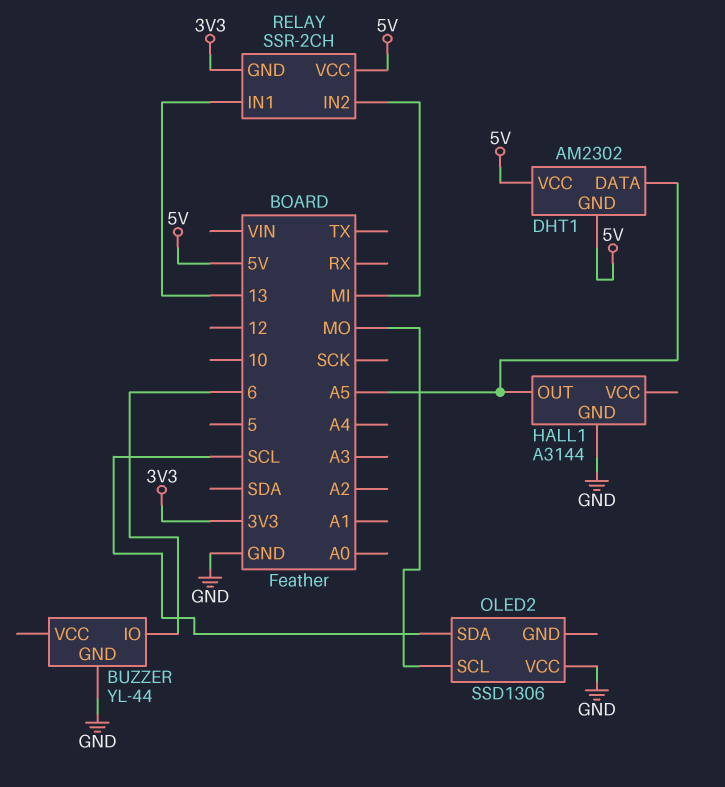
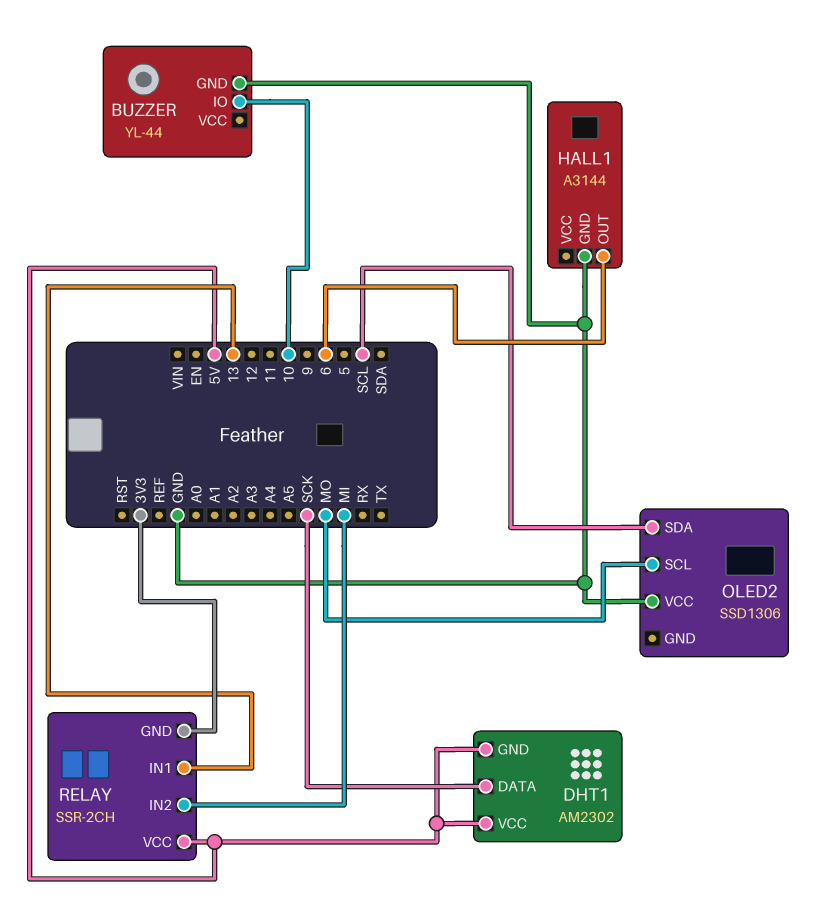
BUZZER pin IO: 6 -> 10
DHT1 pin DATA: A5 -> SCK
HALL1 pin OUT: A5 -> 6

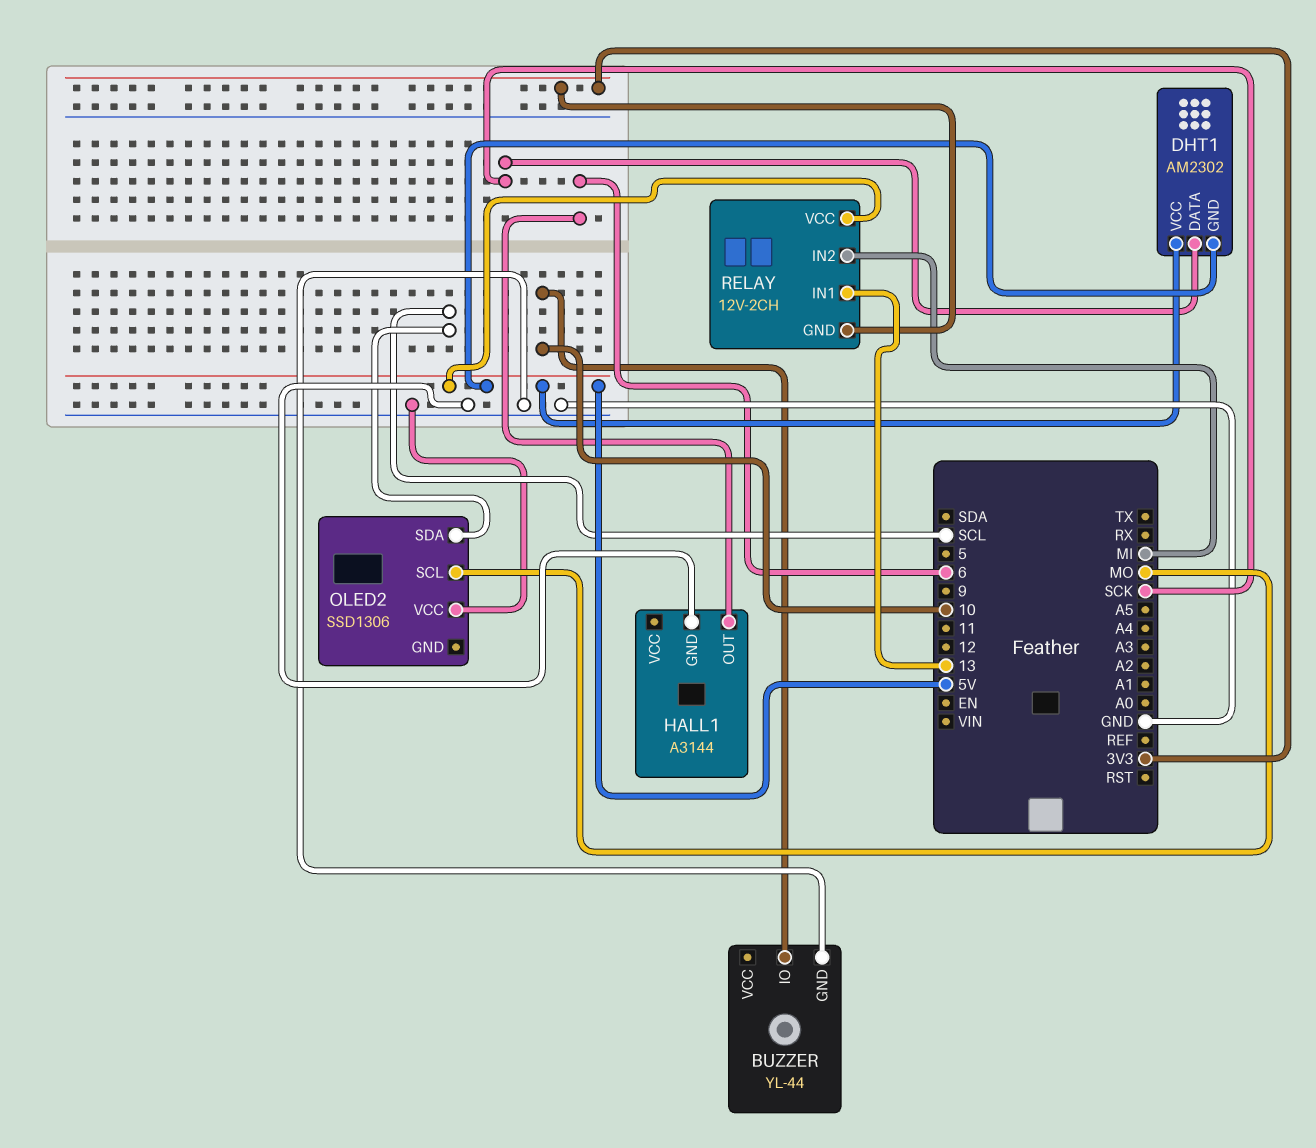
RELAY: SSR-2CH -> 12V-2CH

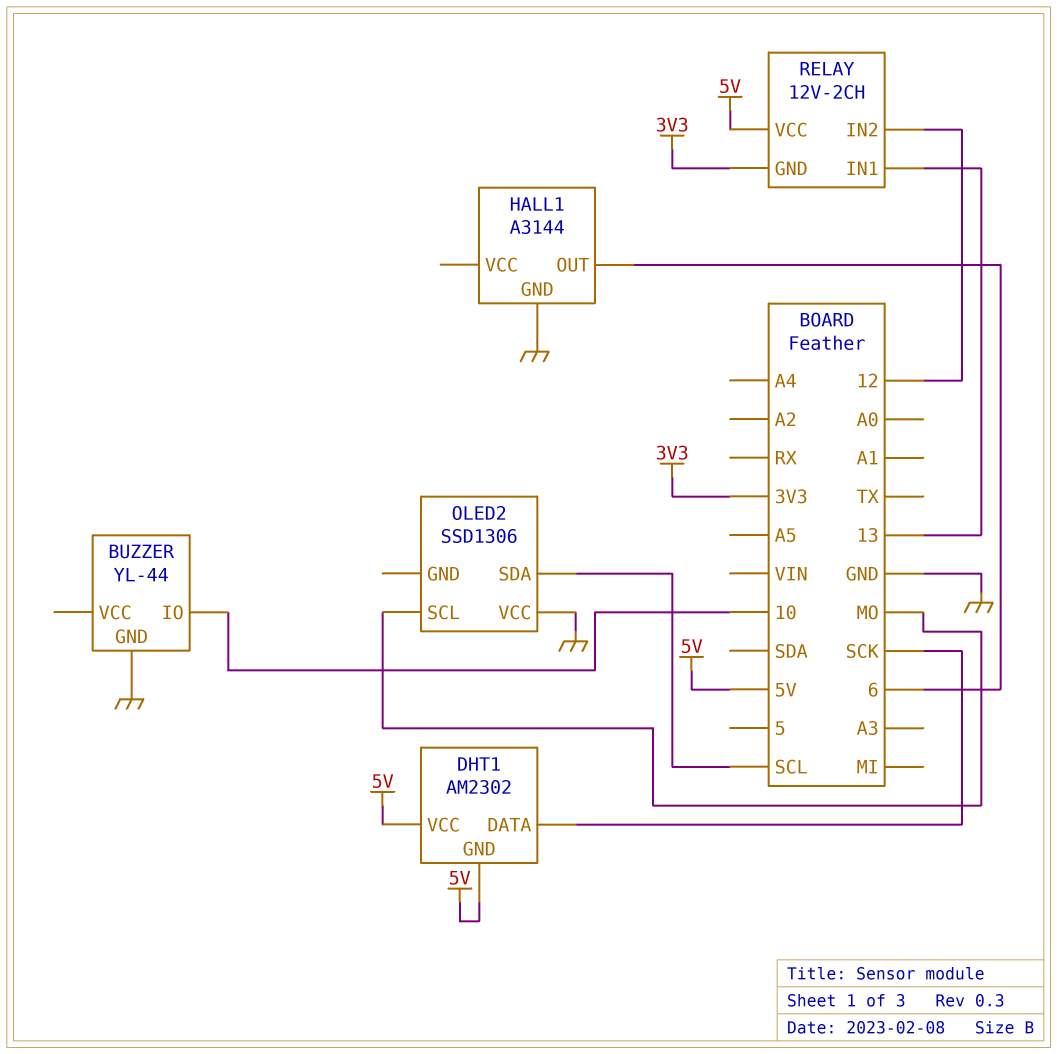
RELAY pin IN2: MI -> 12

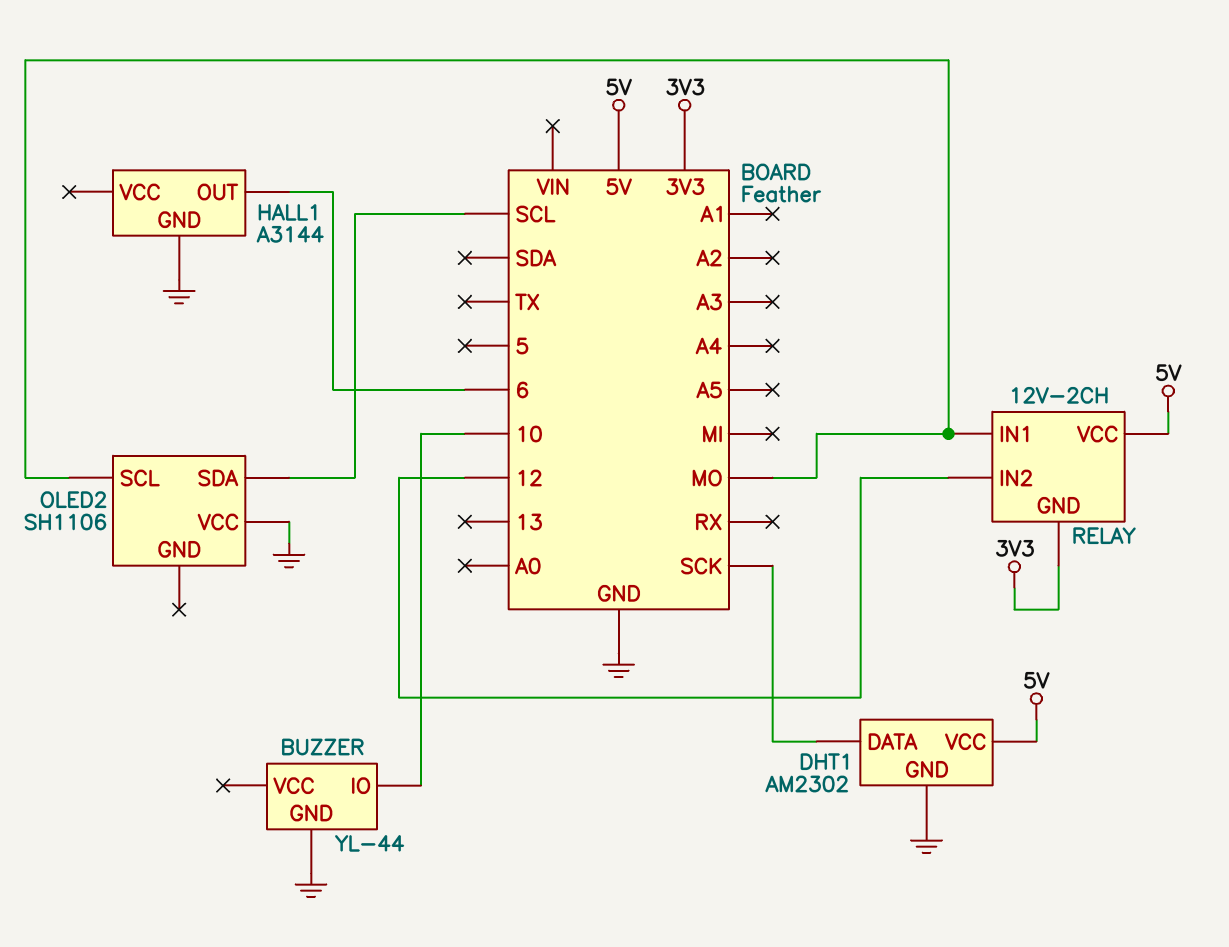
DHT1 pin GND: 5V -> GND
OLED2: SSD1306 -> SH1106
RELAY pin IN1: 13 -> MO

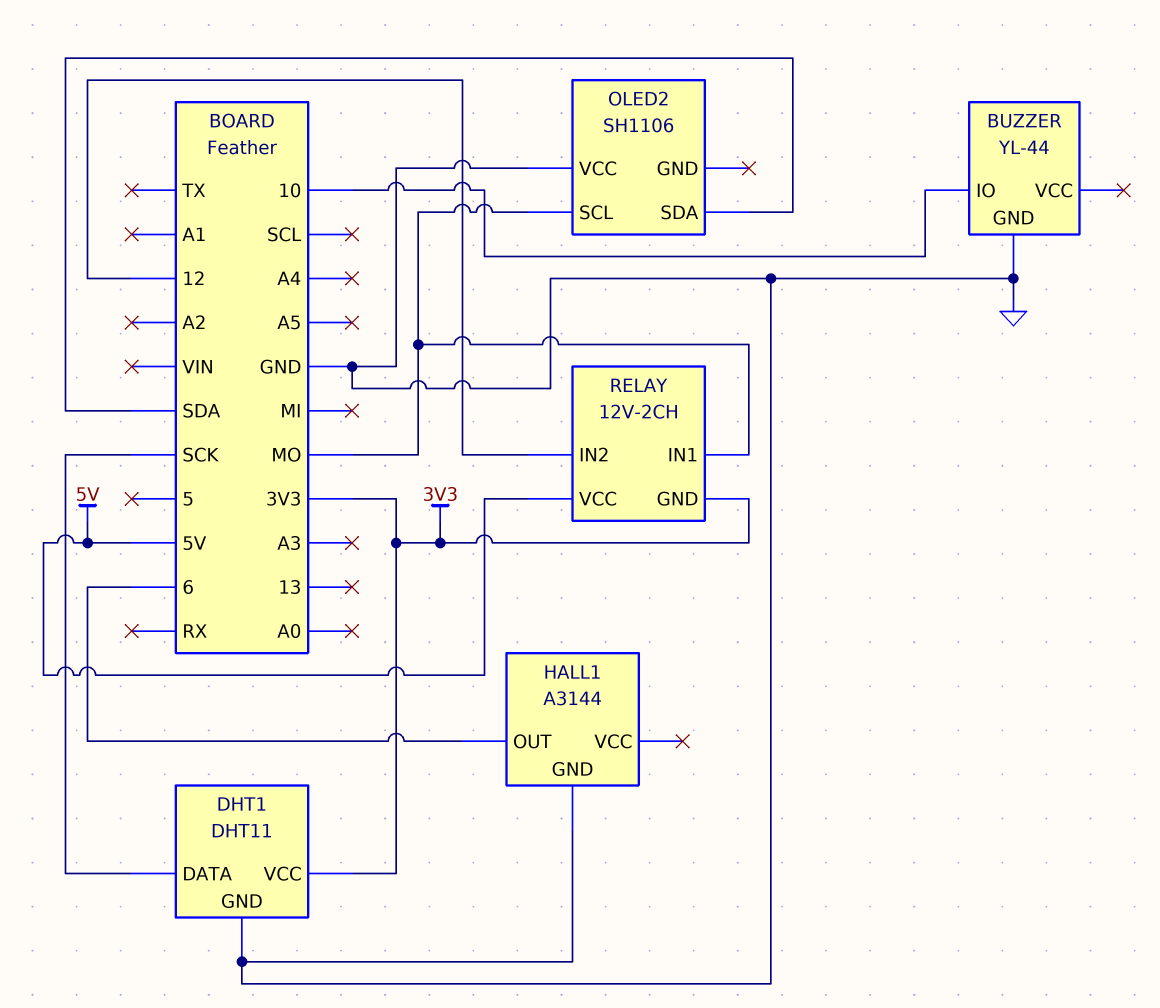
DHT1: AM2302 -> DHT11
DHT1 pin VCC: 5V -> 3V3
OLED2 pin SDA: SCL -> SDA

